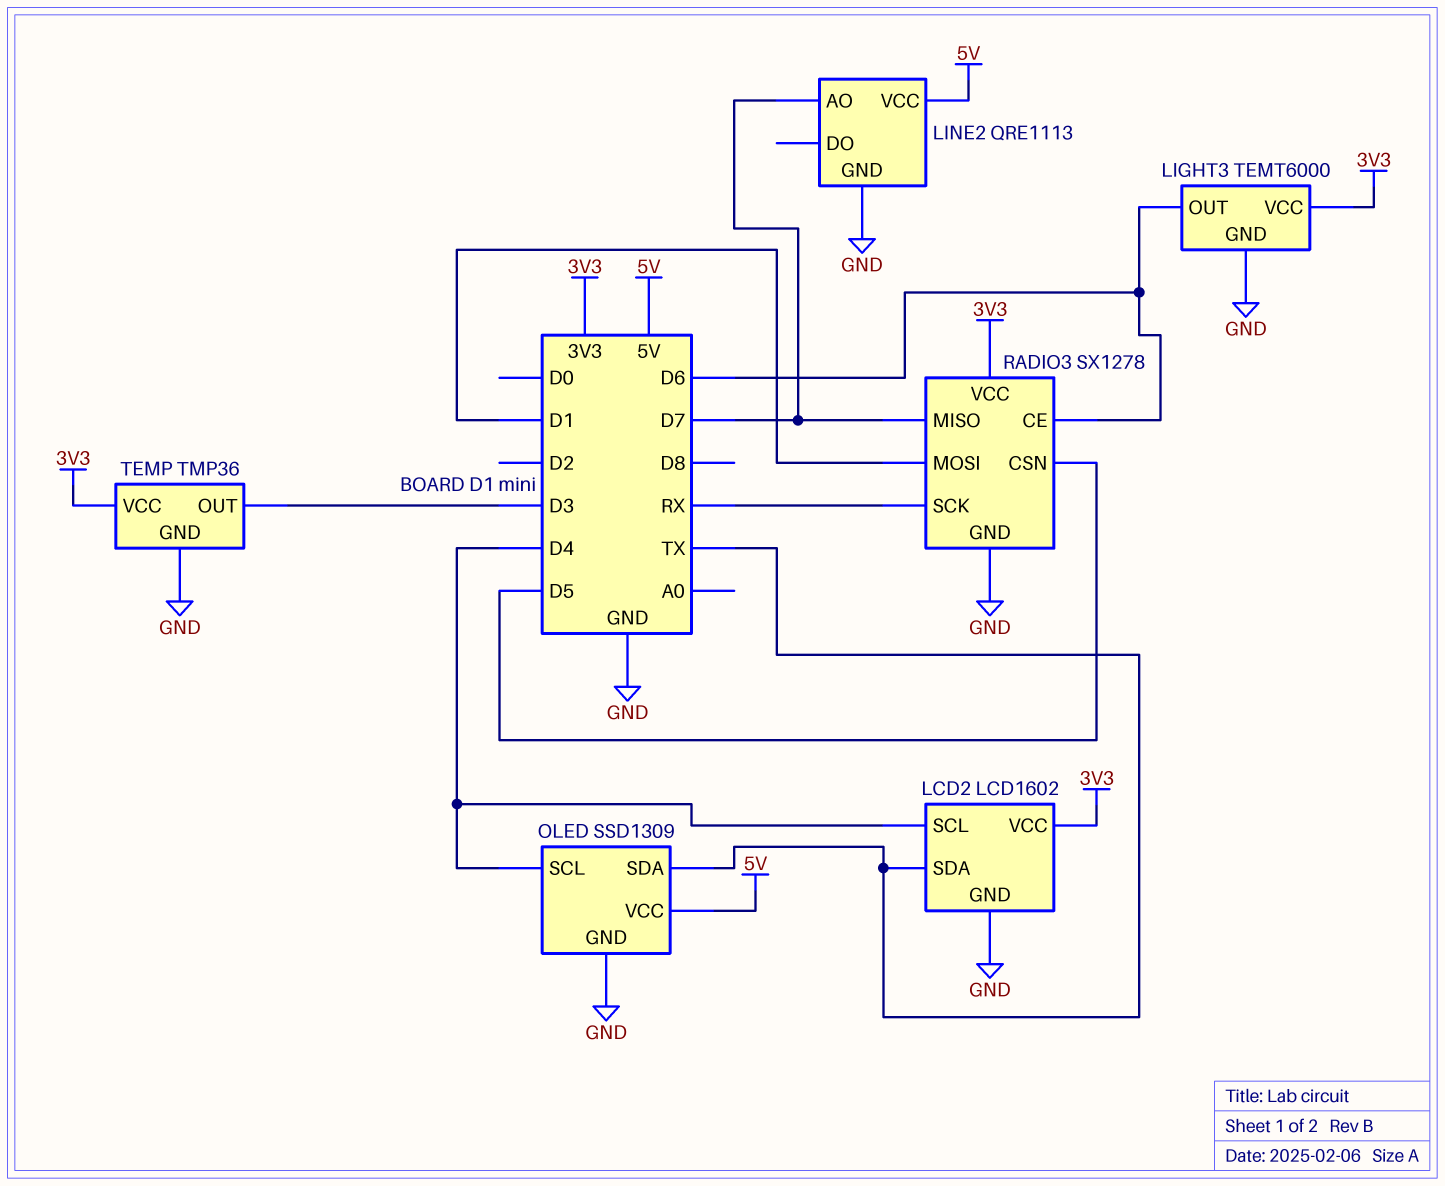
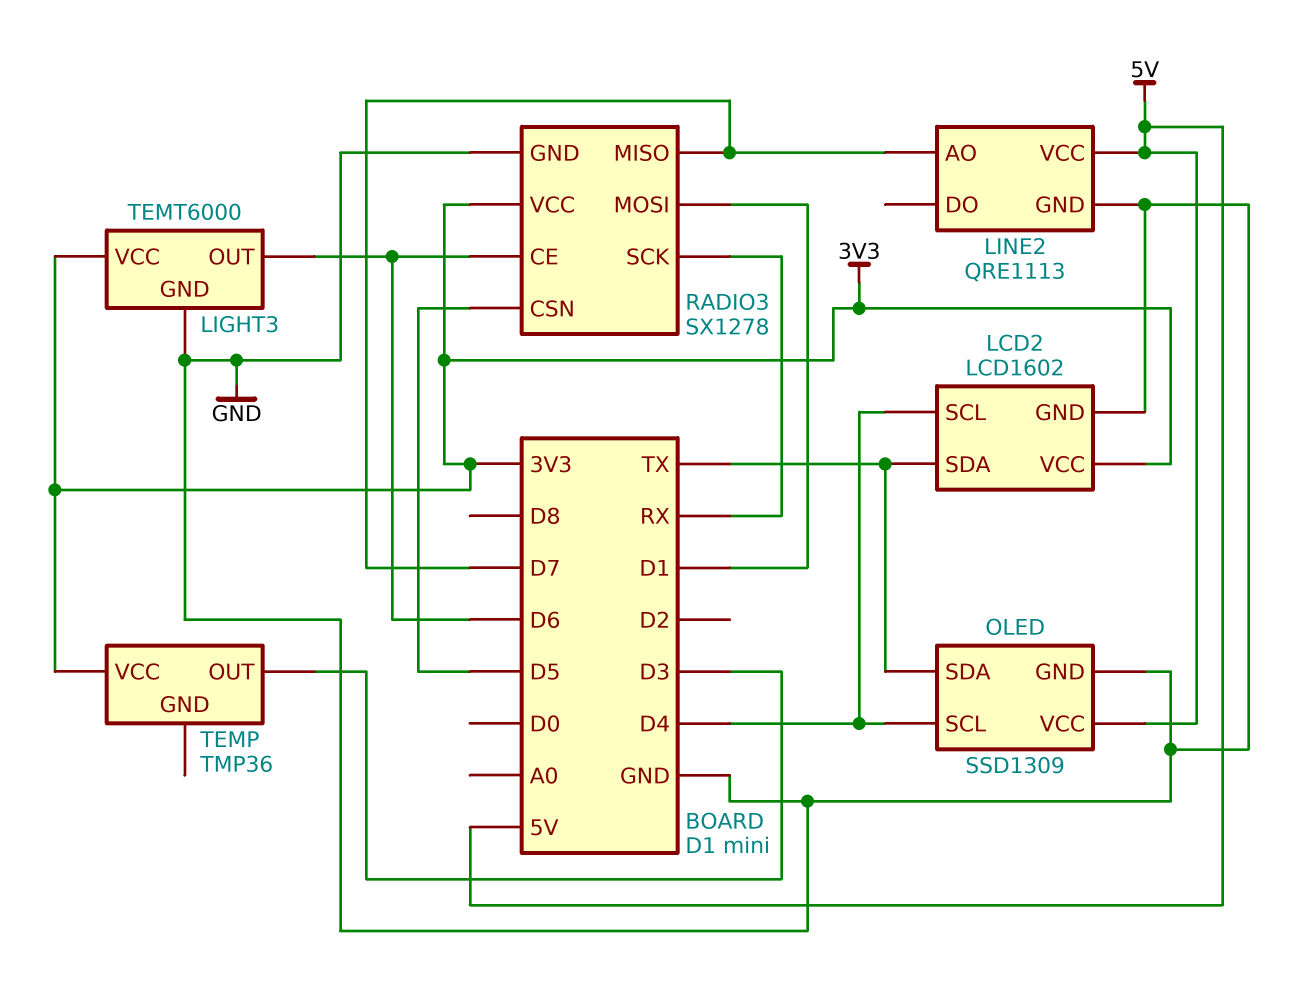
TEMP pin GND: GND -> none

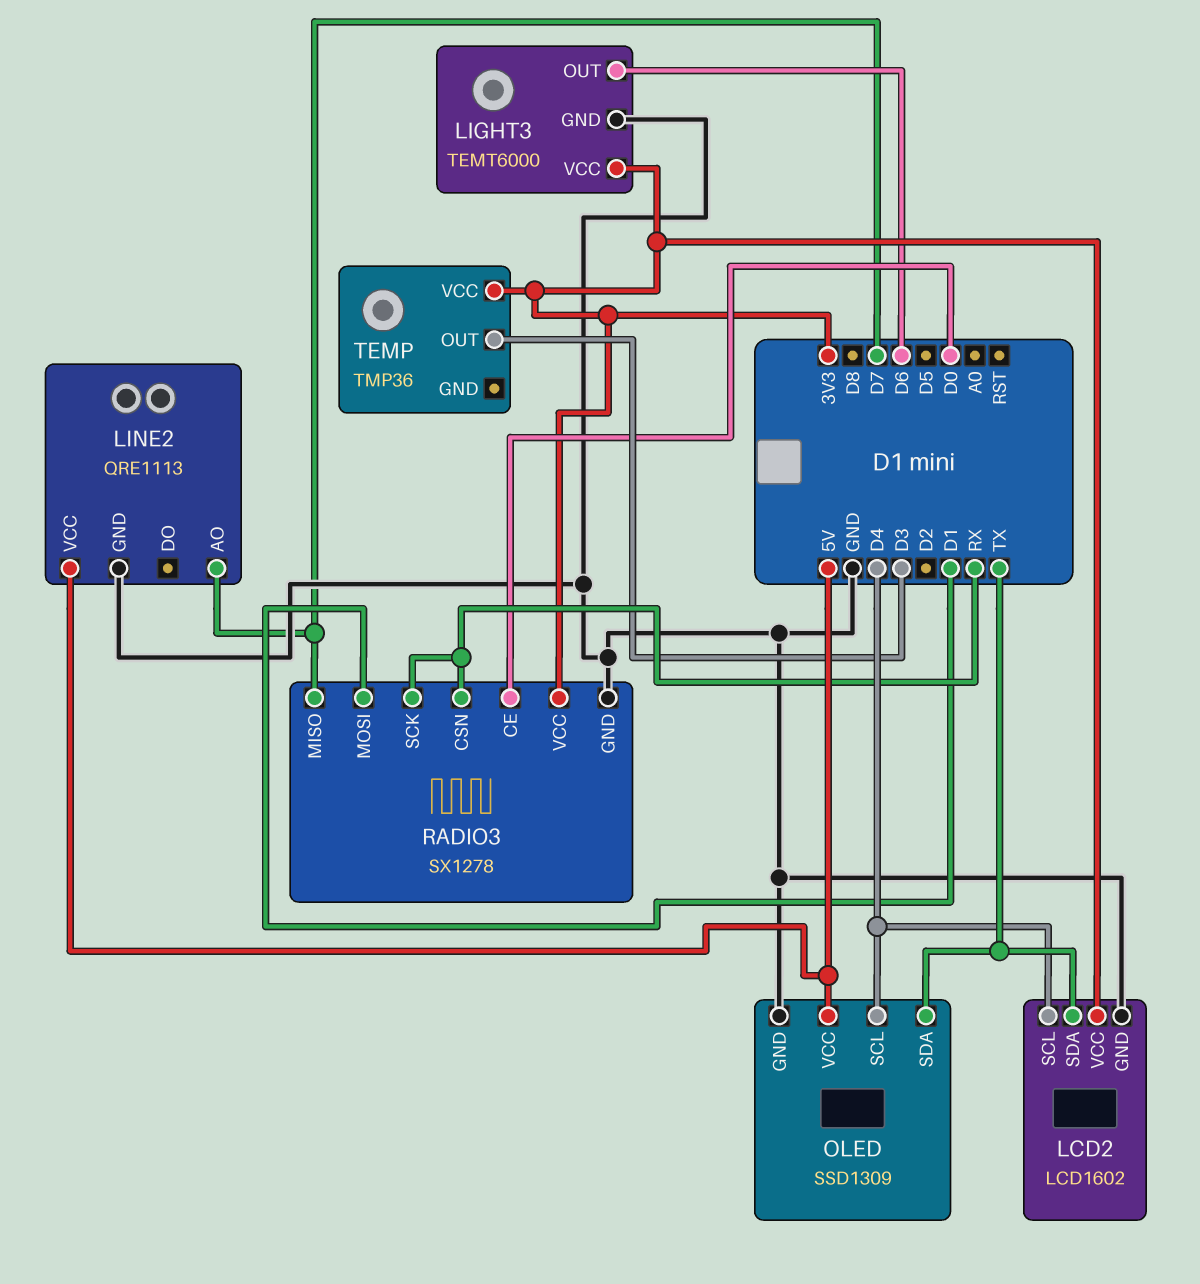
RADIO3 pin CE: D6 -> D0
RADIO3 pin CSN: D5 -> RX

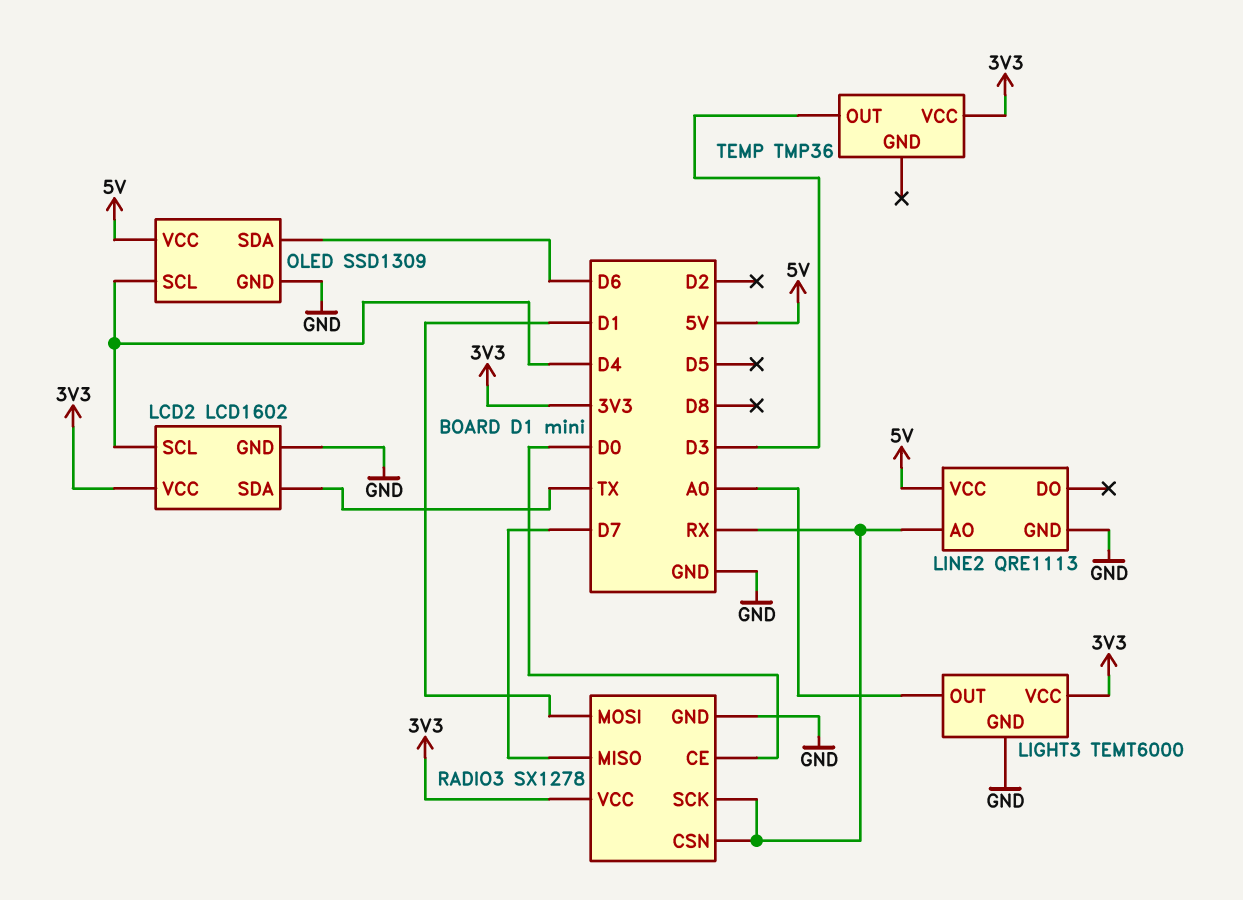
LIGHT3 pin OUT: D6 -> A0
LINE2 pin AO: D7 -> RX
OLED pin SDA: TX -> D6

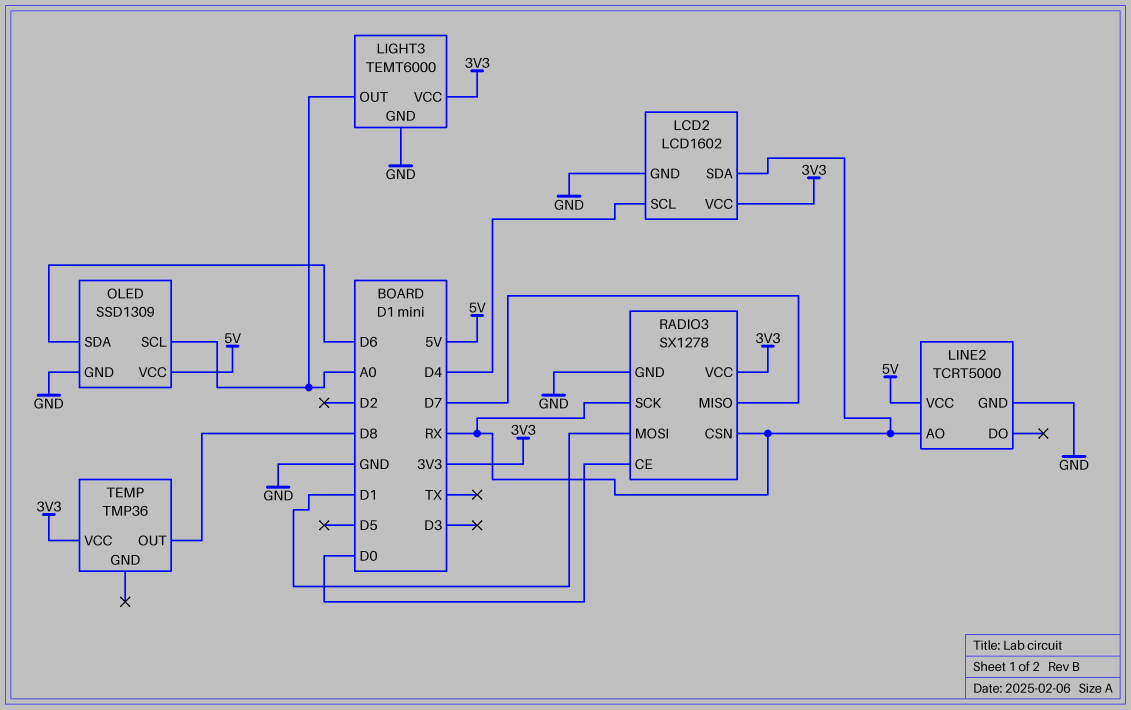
LCD2 pin SDA: TX -> RX
LINE2: QRE1113 -> TCRT5000
OLED pin SCL: D4 -> A0
TEMP pin OUT: D3 -> D8

